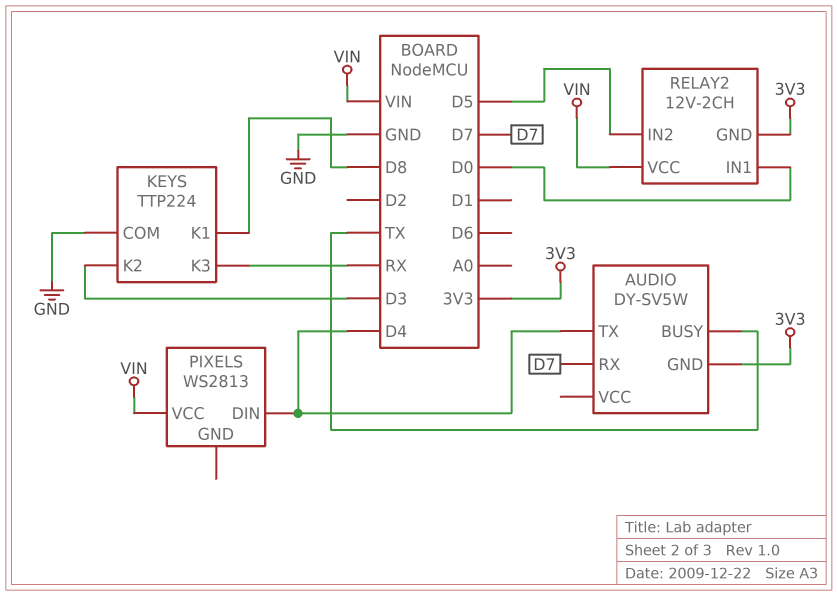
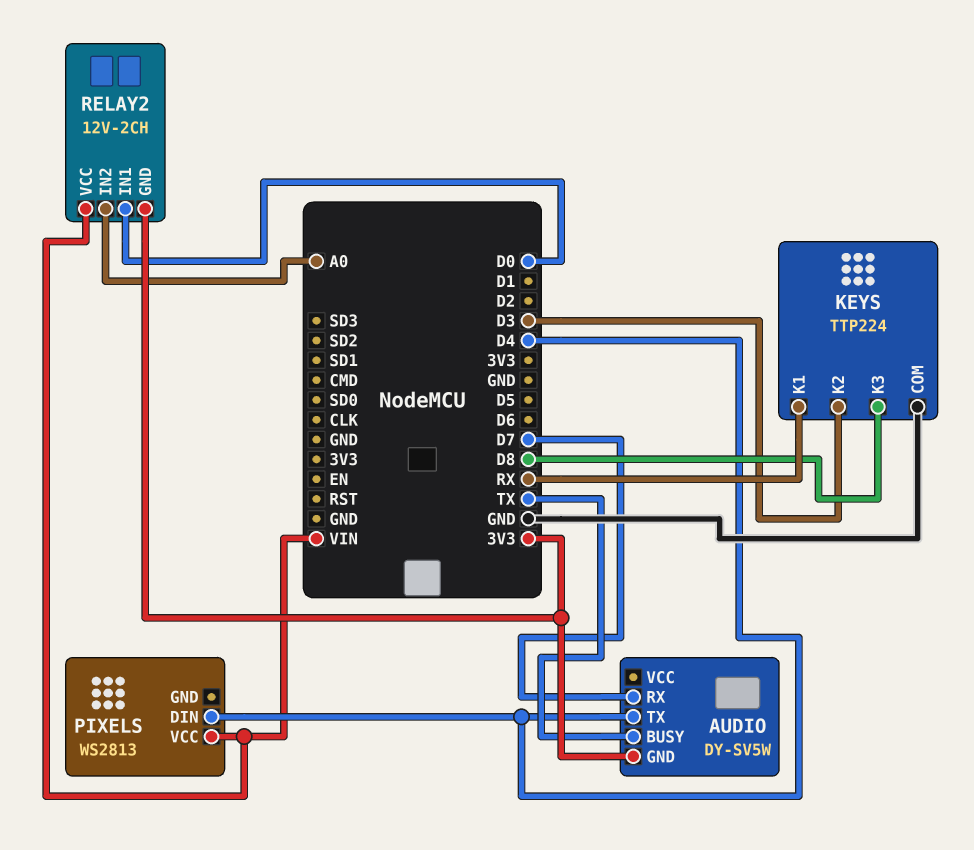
KEYS pin K1: D8 -> RX
KEYS pin K3: RX -> D8
RELAY2 pin IN2: D5 -> A0

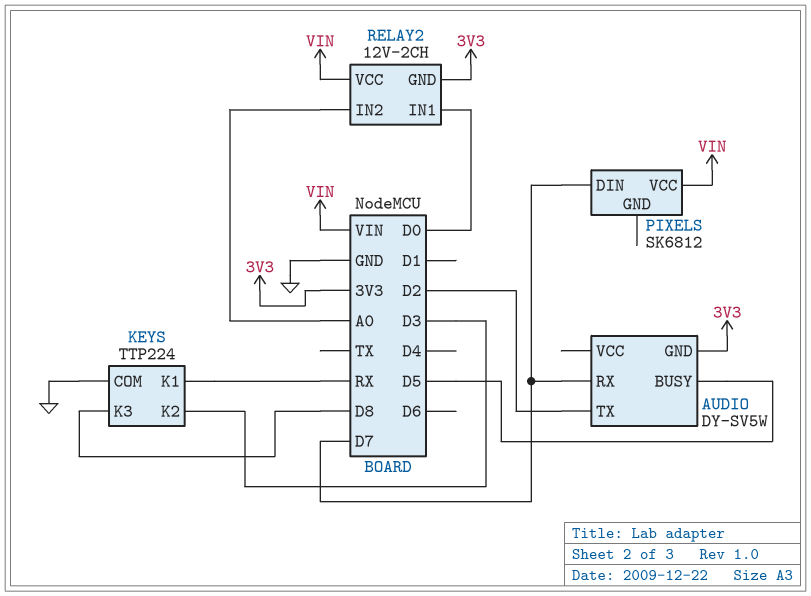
AUDIO pin BUSY: TX -> D5
AUDIO pin TX: D4 -> D2
PIXELS: WS2813 -> SK6812
PIXELS pin DIN: D4 -> D7

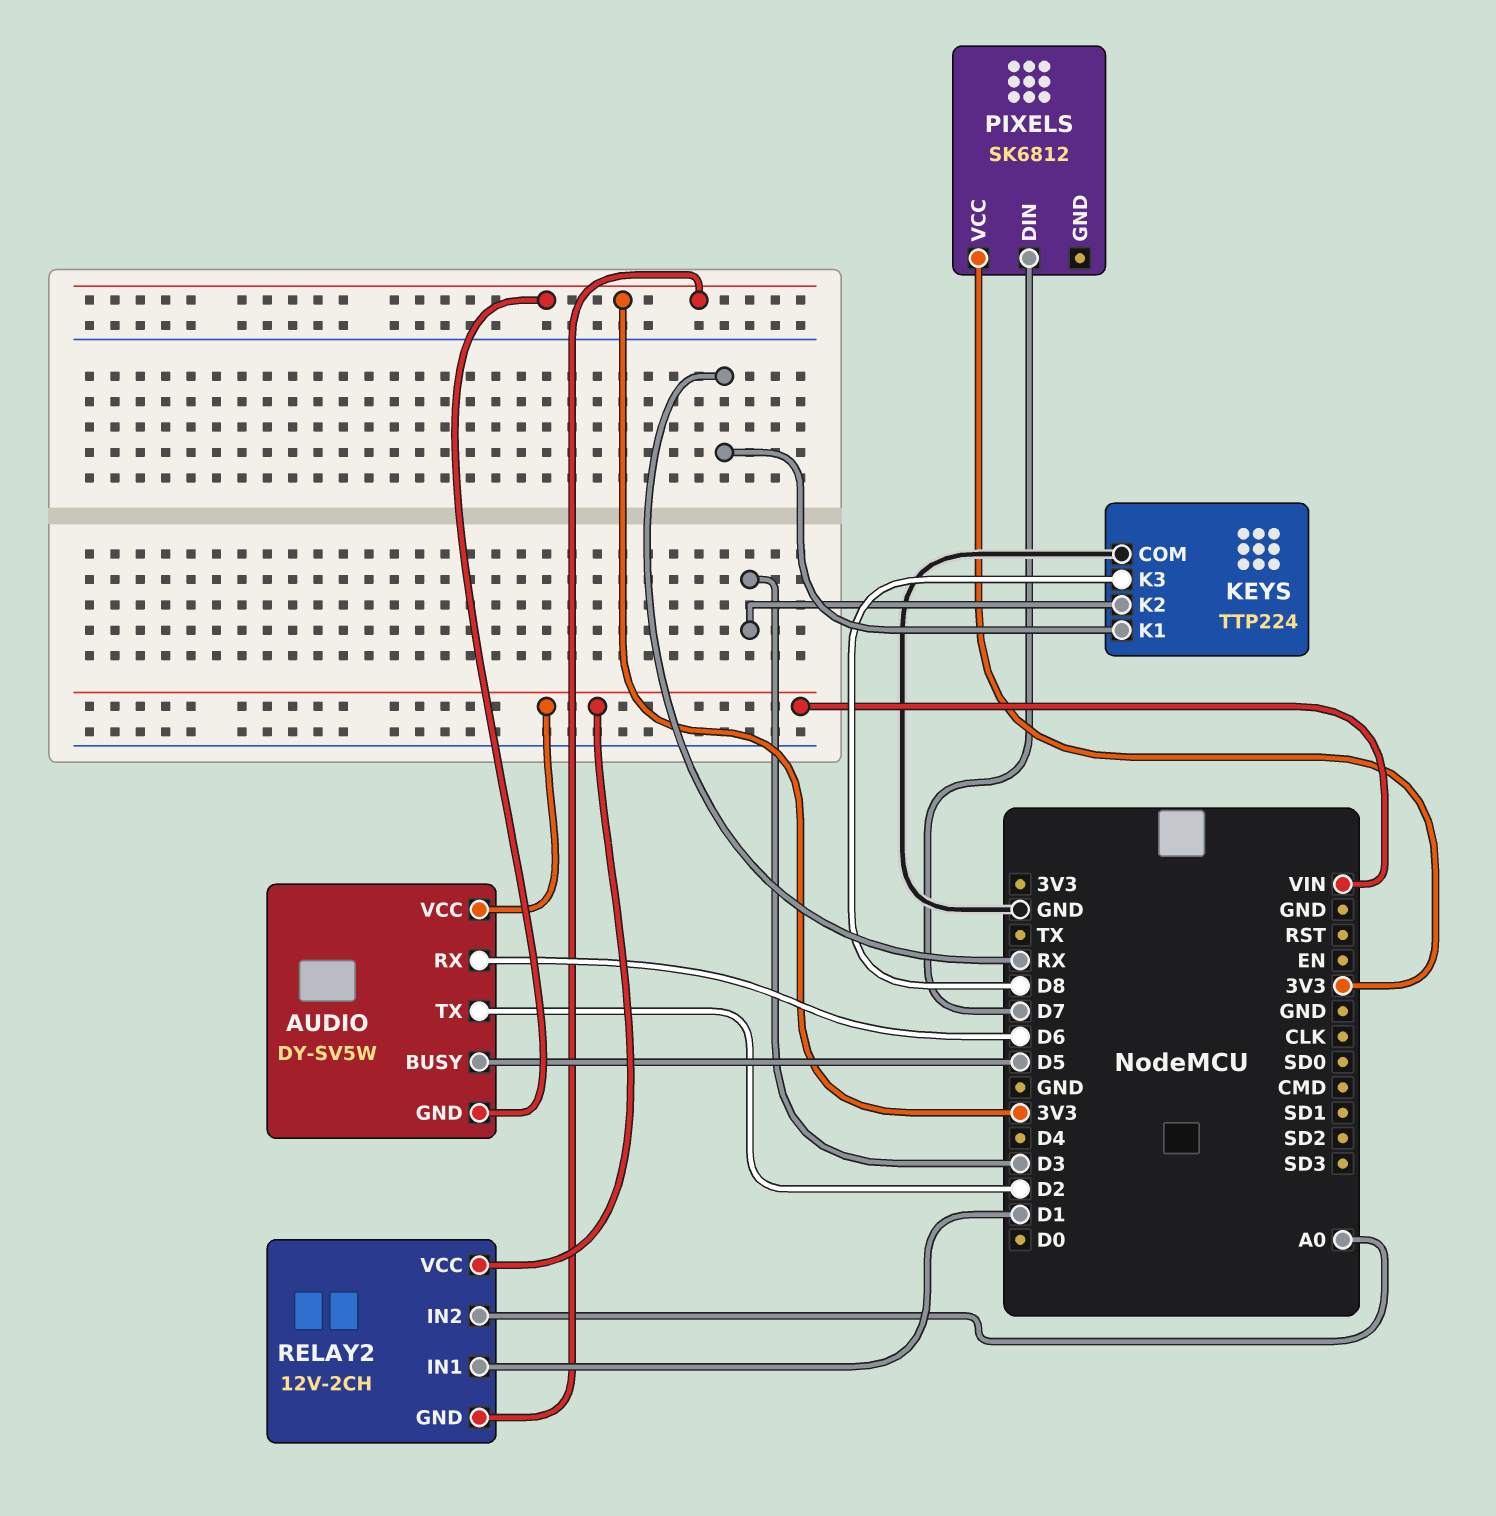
AUDIO pin RX: D7 -> D6
AUDIO pin VCC: none -> VIN
PIXELS pin VCC: VIN -> 3V3
RELAY2 pin IN1: D0 -> D1

